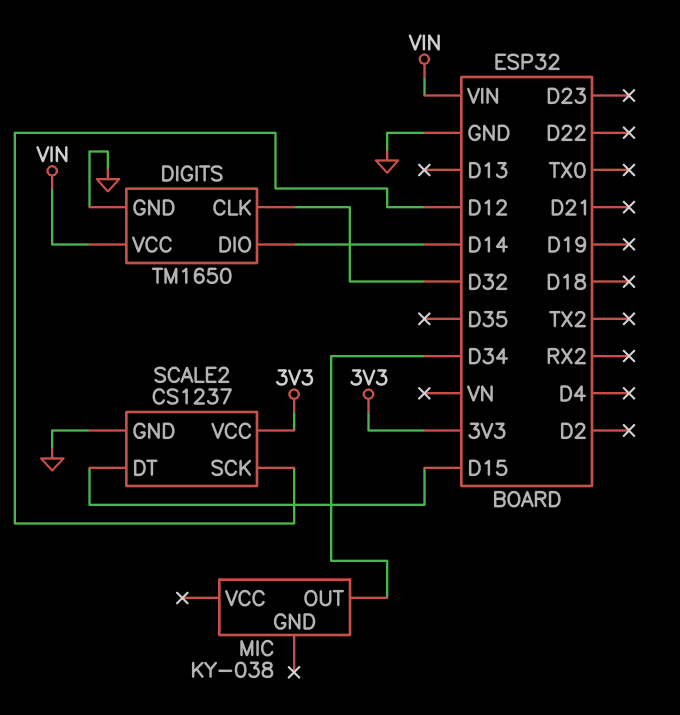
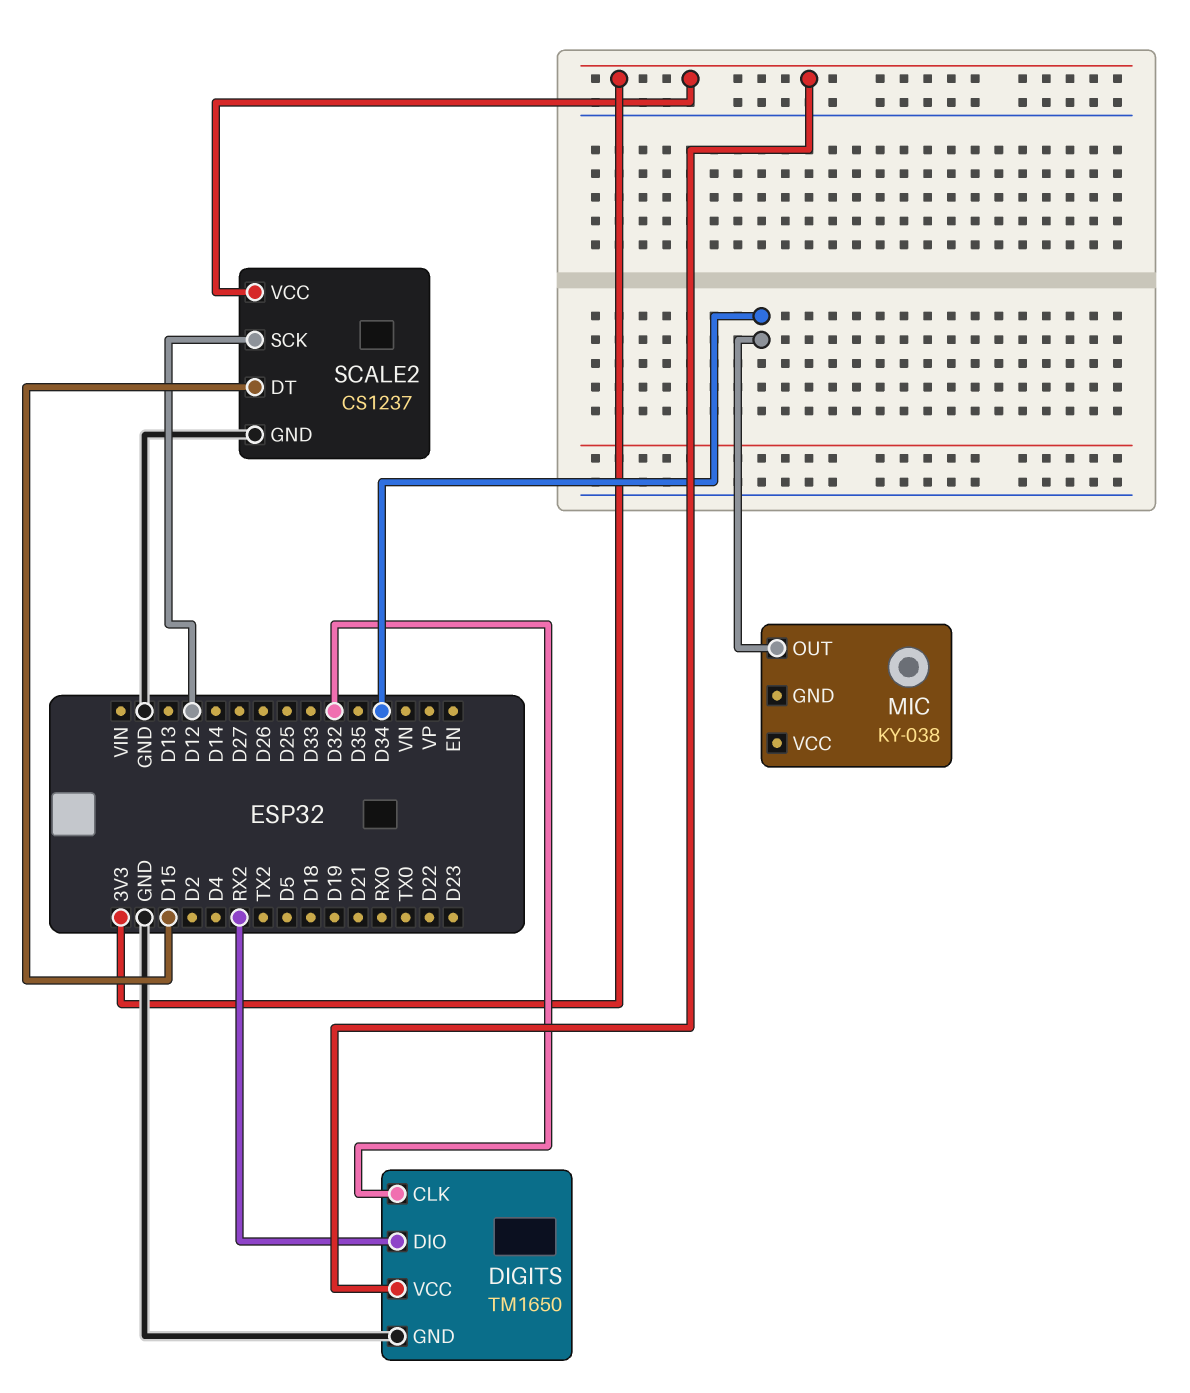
DIGITS pin DIO: D14 -> RX2
DIGITS pin VCC: VIN -> 3V3

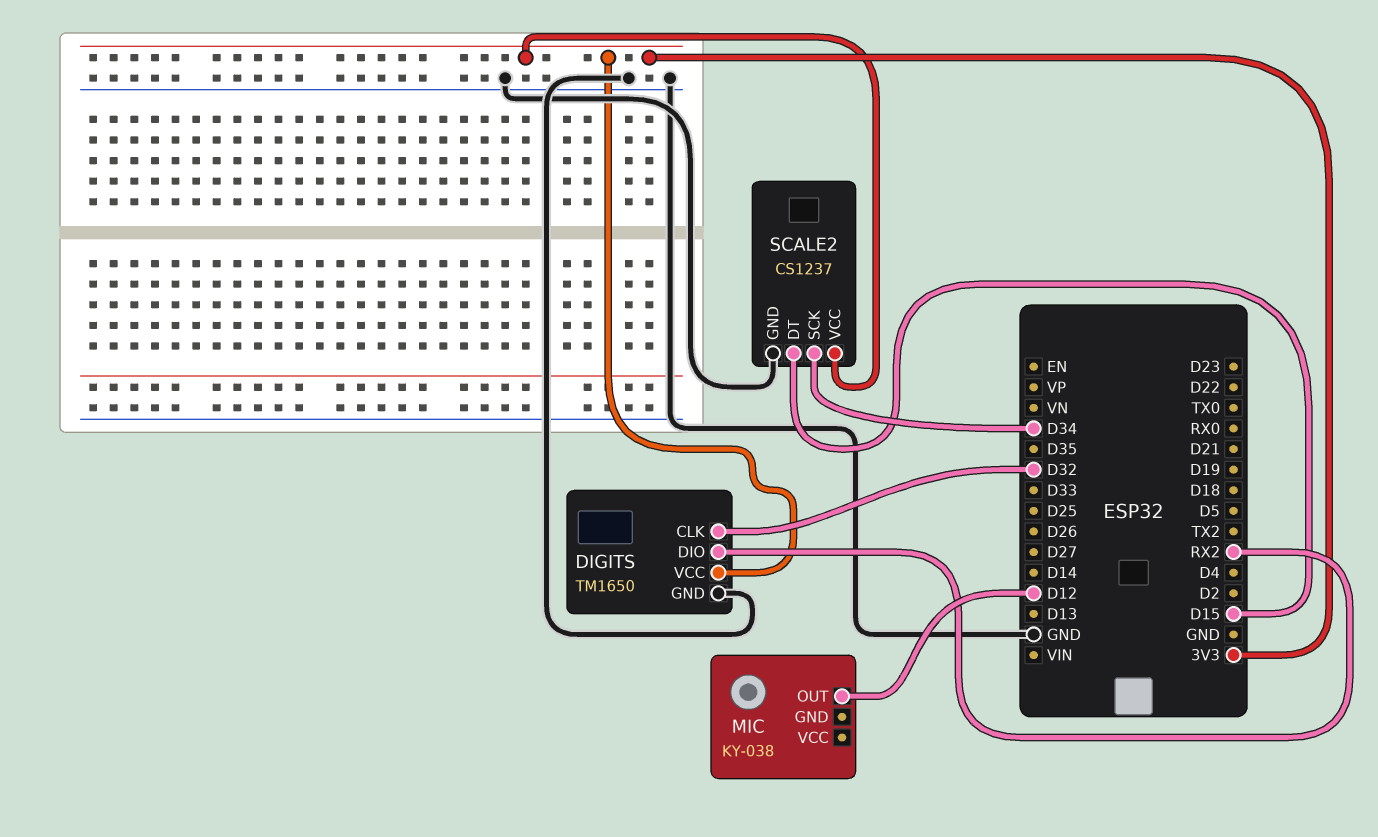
MIC pin OUT: D34 -> D12
SCALE2 pin SCK: D12 -> D34

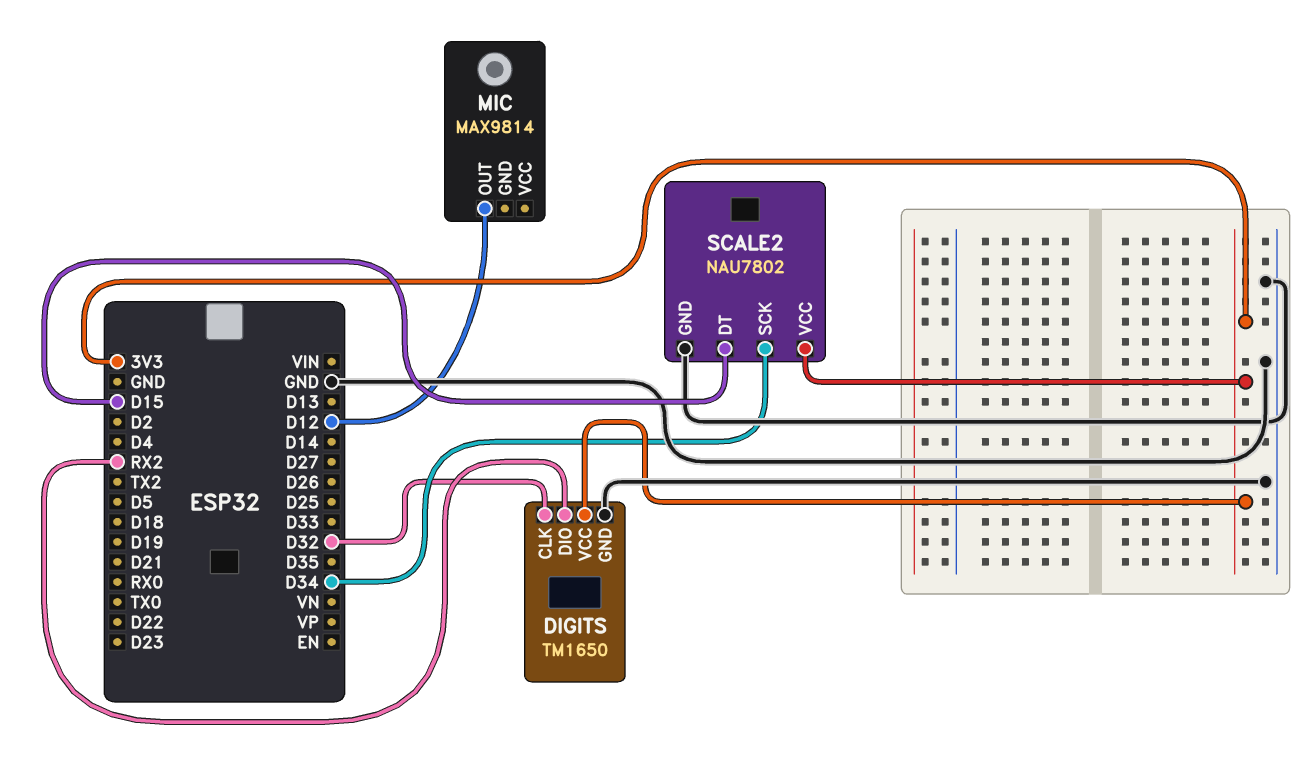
MIC: KY-038 -> MAX9814
SCALE2: CS1237 -> NAU7802

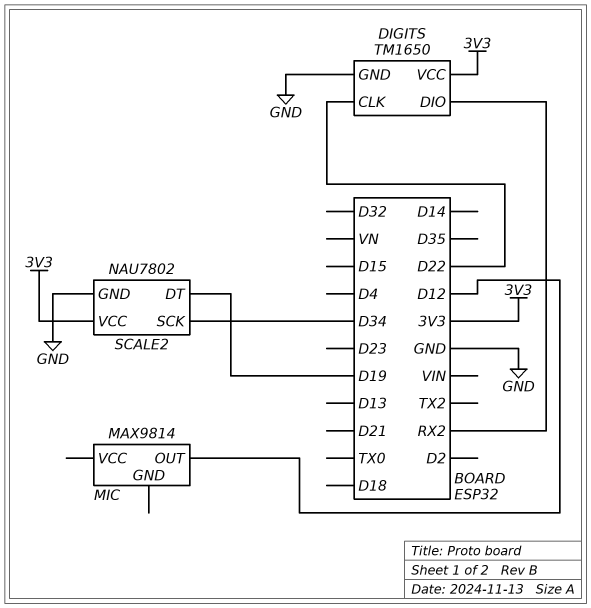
DIGITS pin CLK: D32 -> D22
SCALE2 pin DT: D15 -> D19

